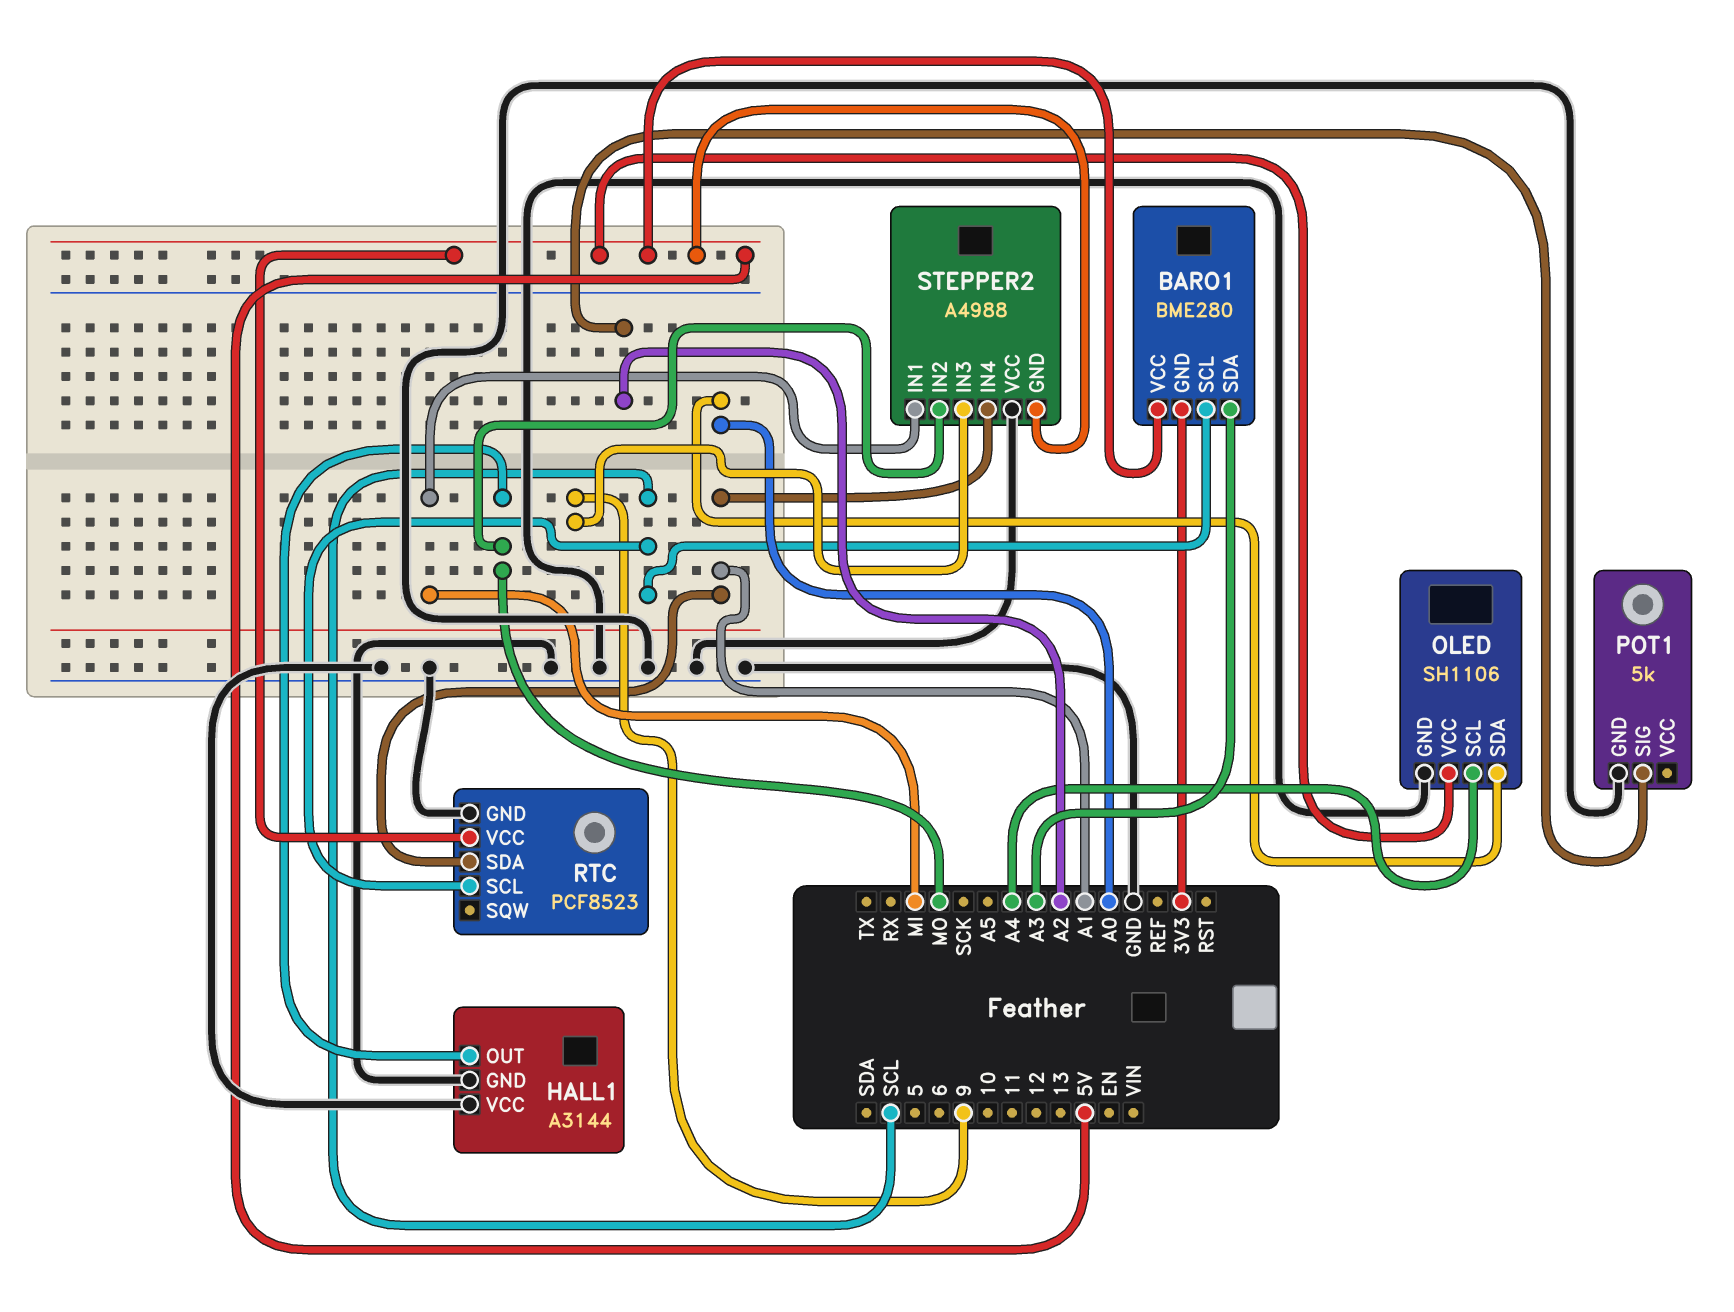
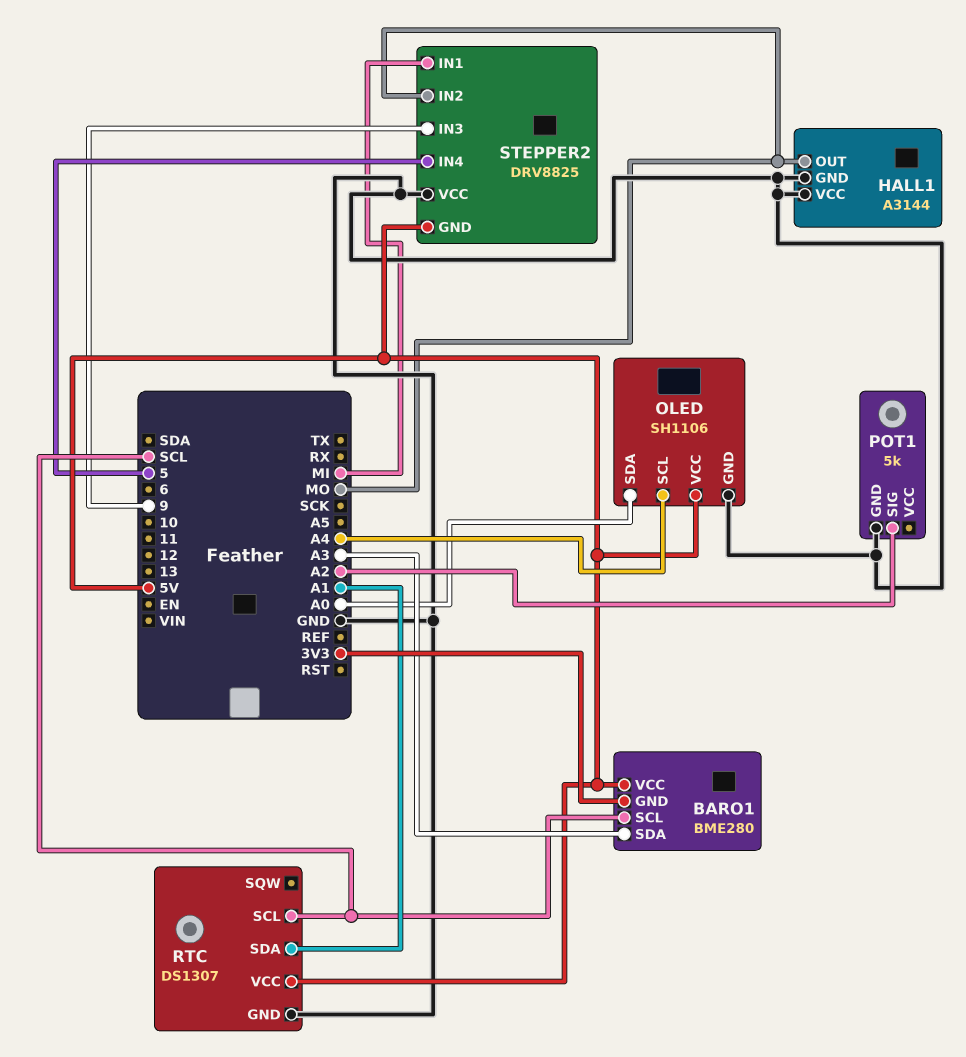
RTC: PCF8523 -> DS1307
STEPPER2: A4988 -> DRV8825
STEPPER2 pin IN4: A1 -> 5

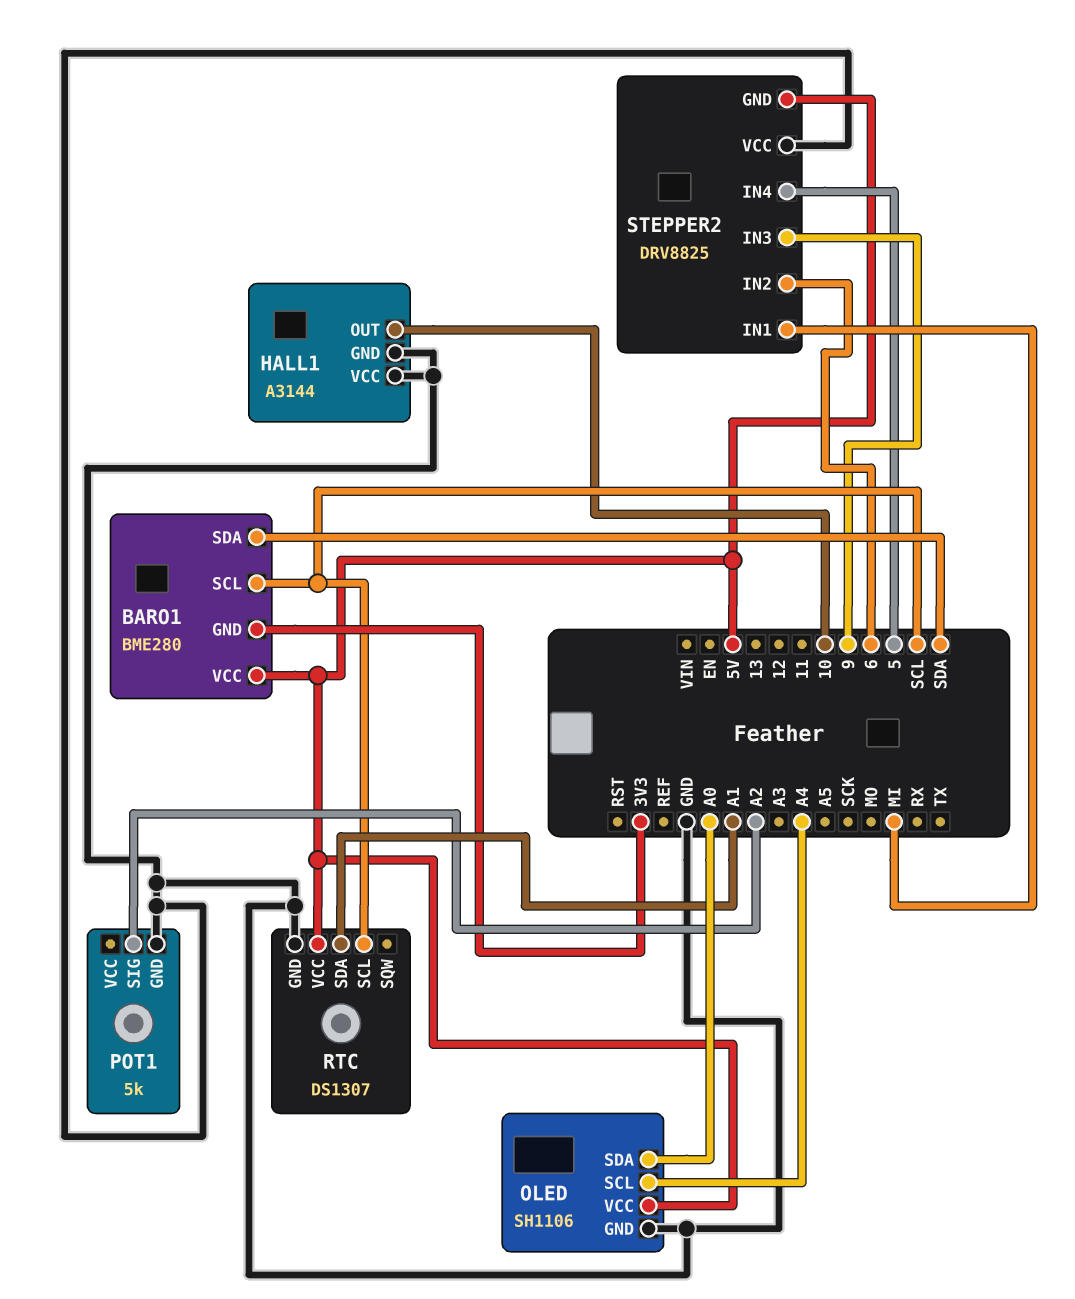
BARO1 pin SDA: A3 -> SDA
HALL1 pin OUT: MO -> 10
STEPPER2 pin IN2: MO -> 6

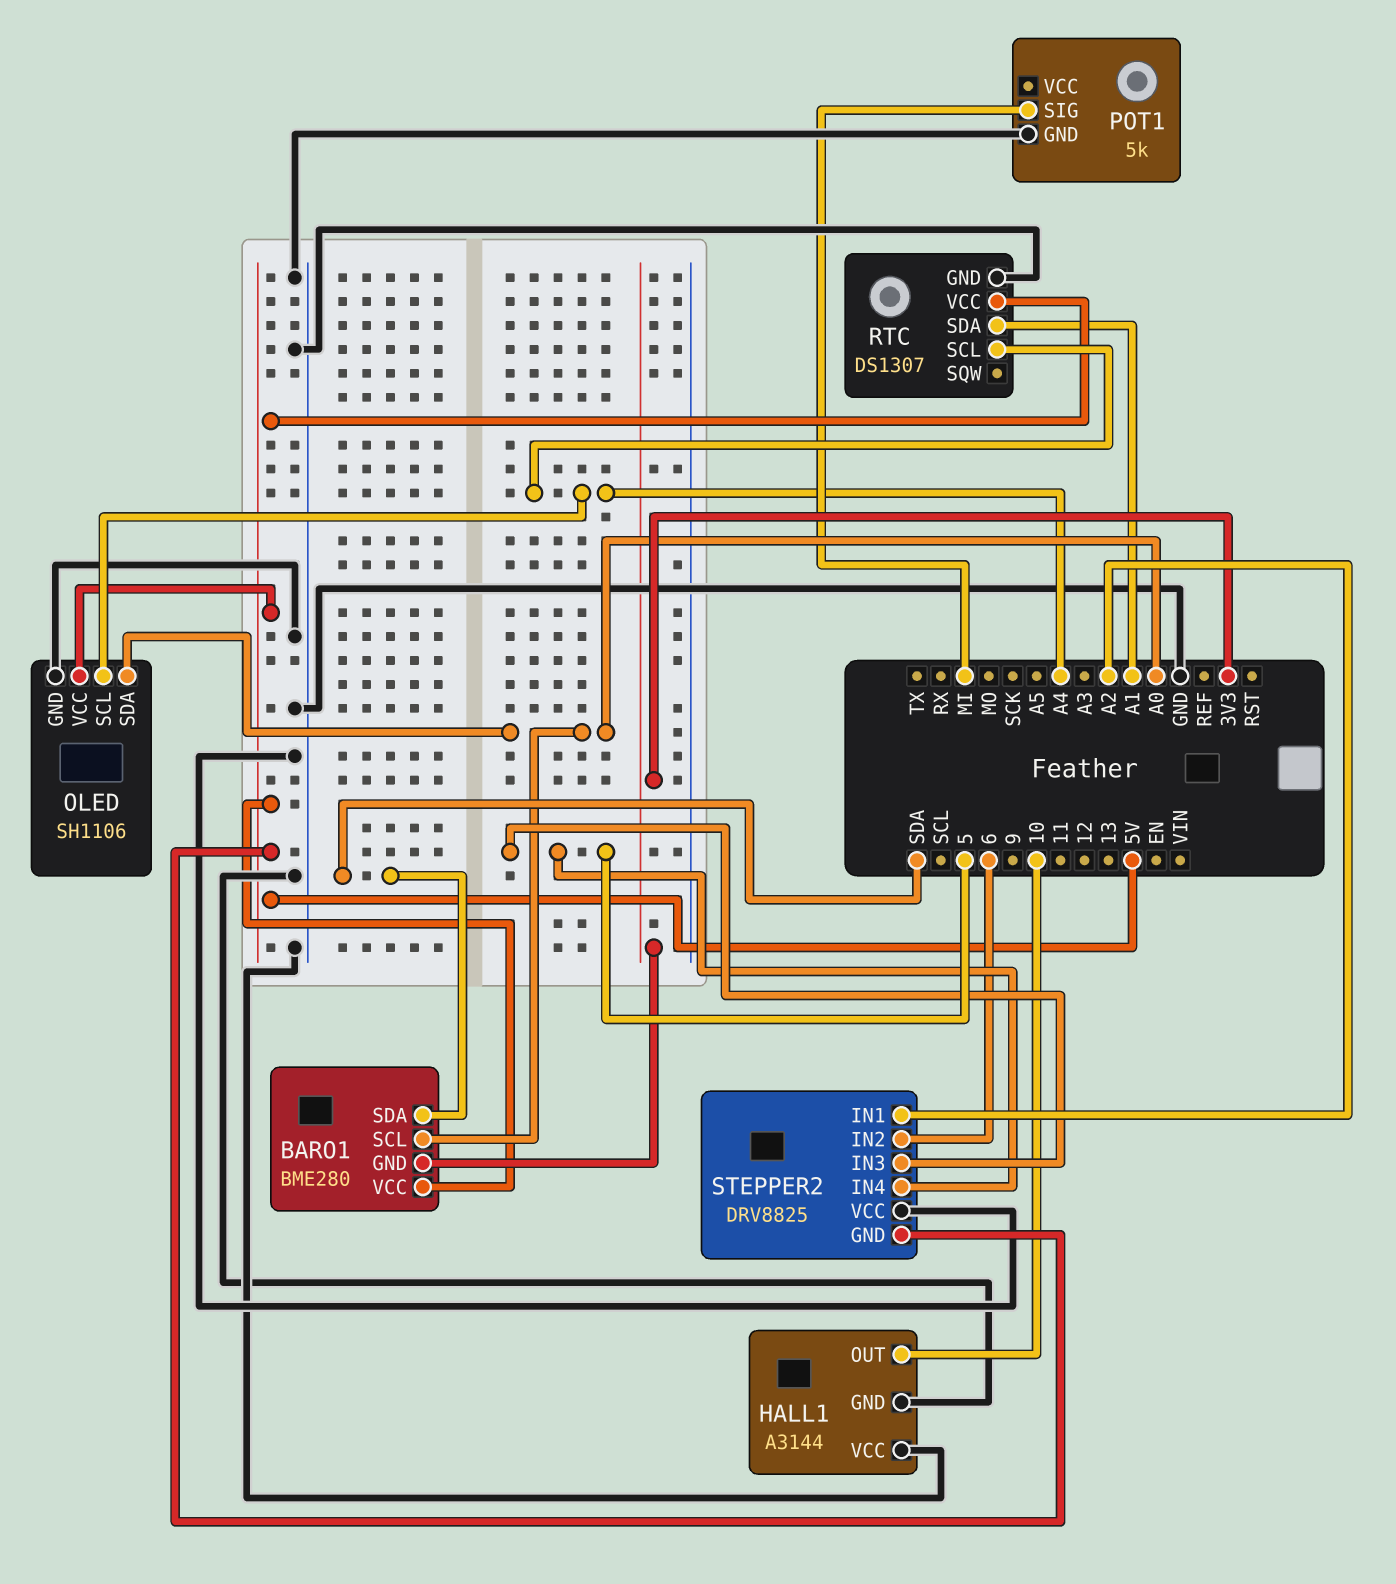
BARO1 pin SCL: SCL -> A0
POT1 pin SIG: A2 -> MI
RTC pin SCL: SCL -> A4
STEPPER2 pin IN1: MI -> A2
STEPPER2 pin IN3: 9 -> 5

